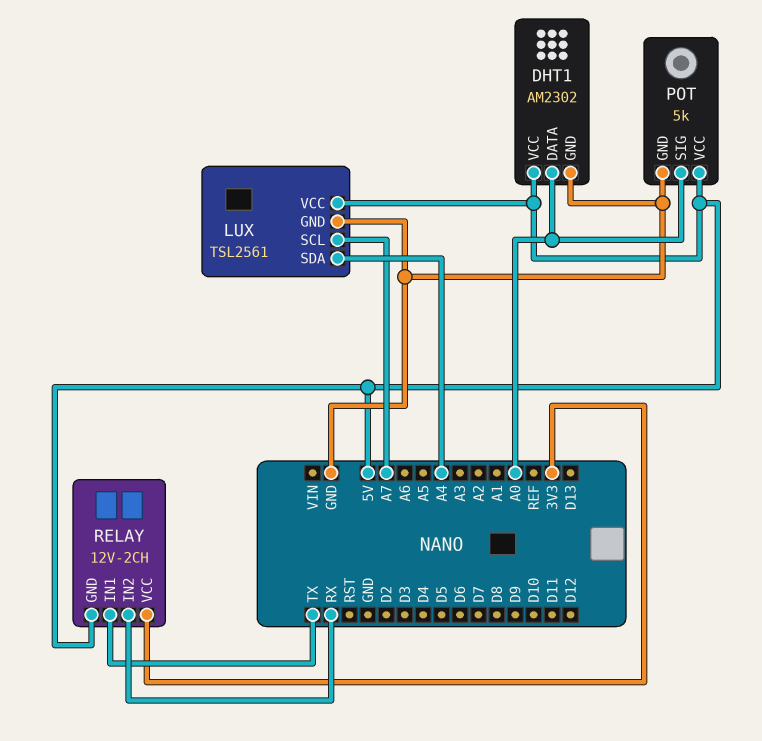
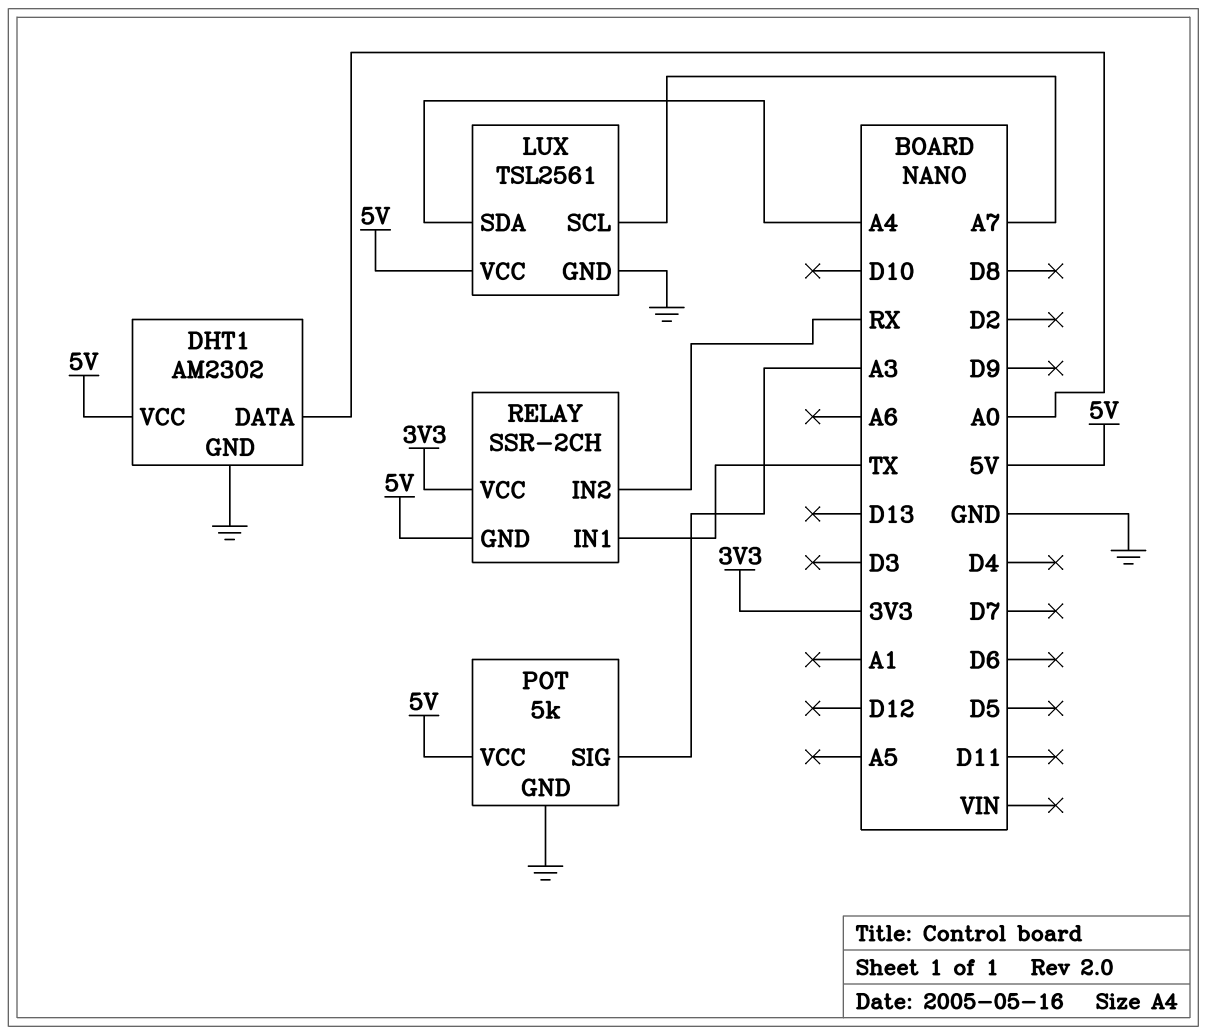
POT pin SIG: A0 -> A3
RELAY: 12V-2CH -> SSR-2CH

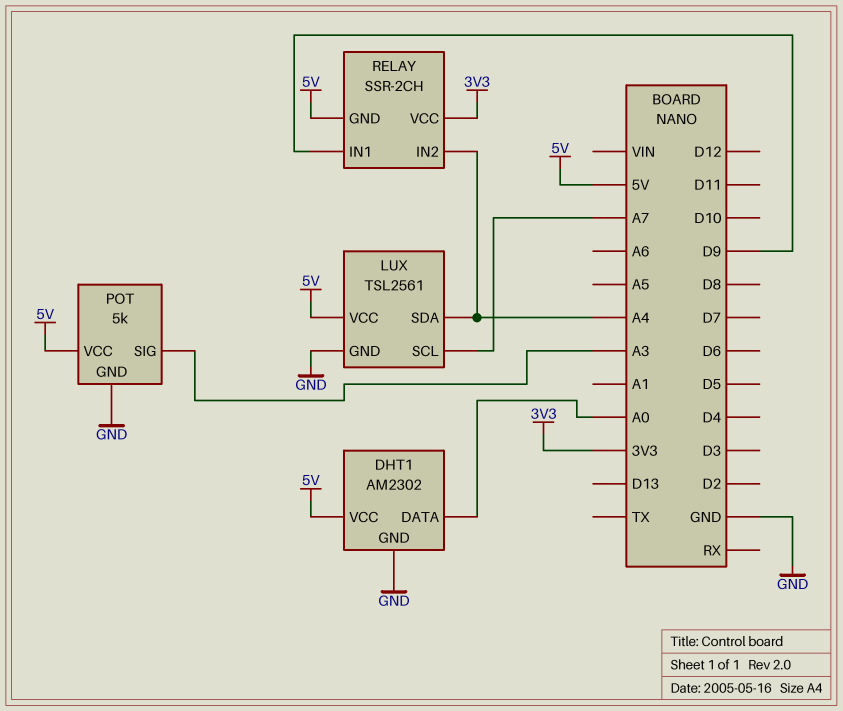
RELAY pin IN1: TX -> D9
RELAY pin IN2: RX -> A4

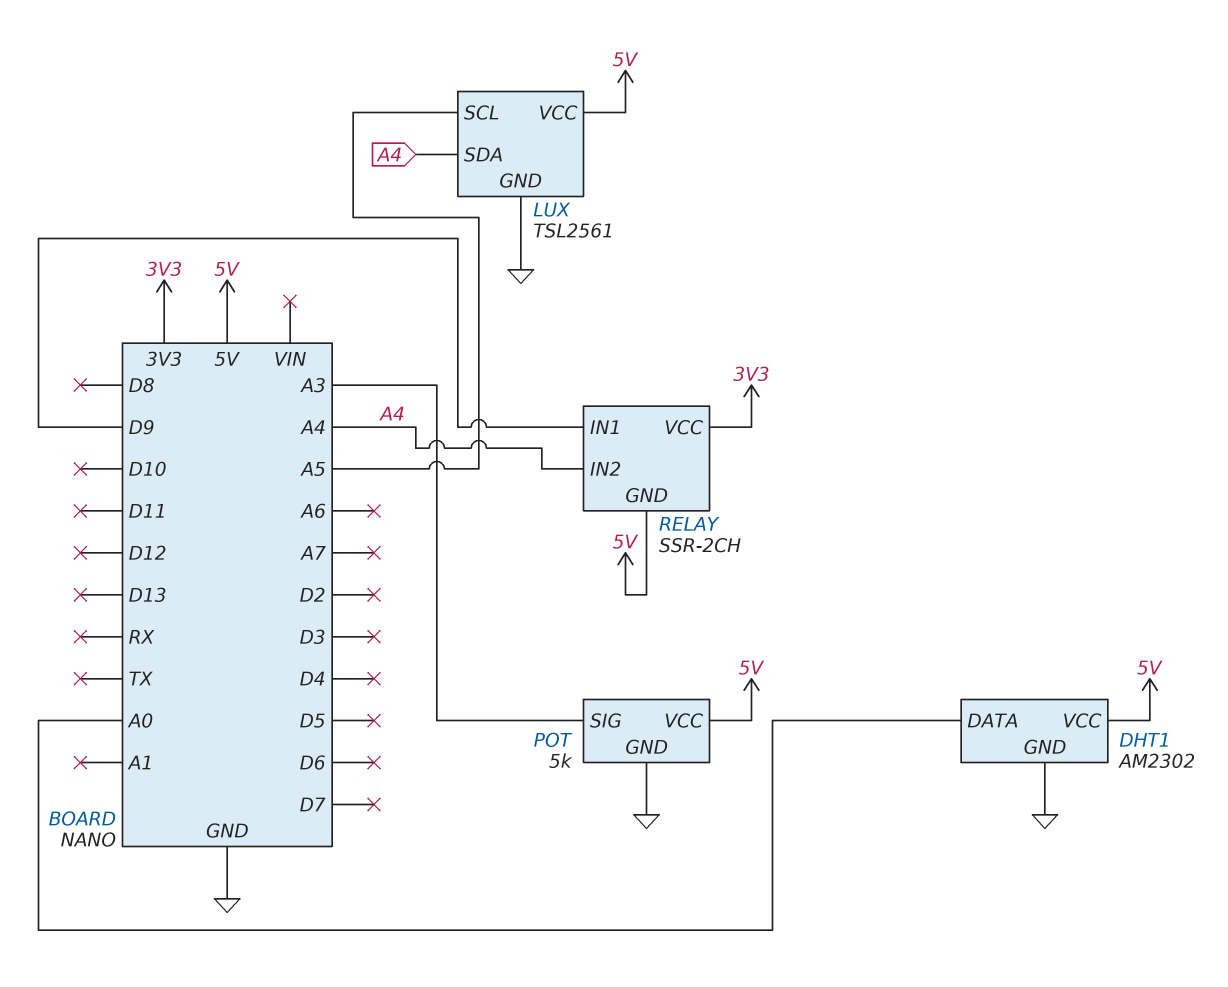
LUX pin SCL: A7 -> A5

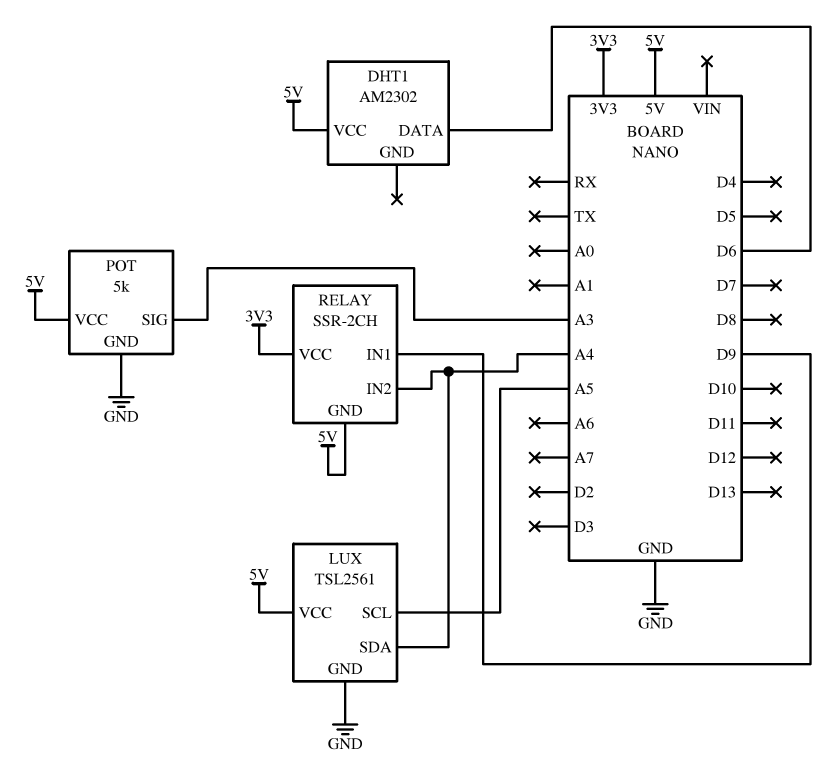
DHT1 pin DATA: A0 -> D6
DHT1 pin GND: GND -> none

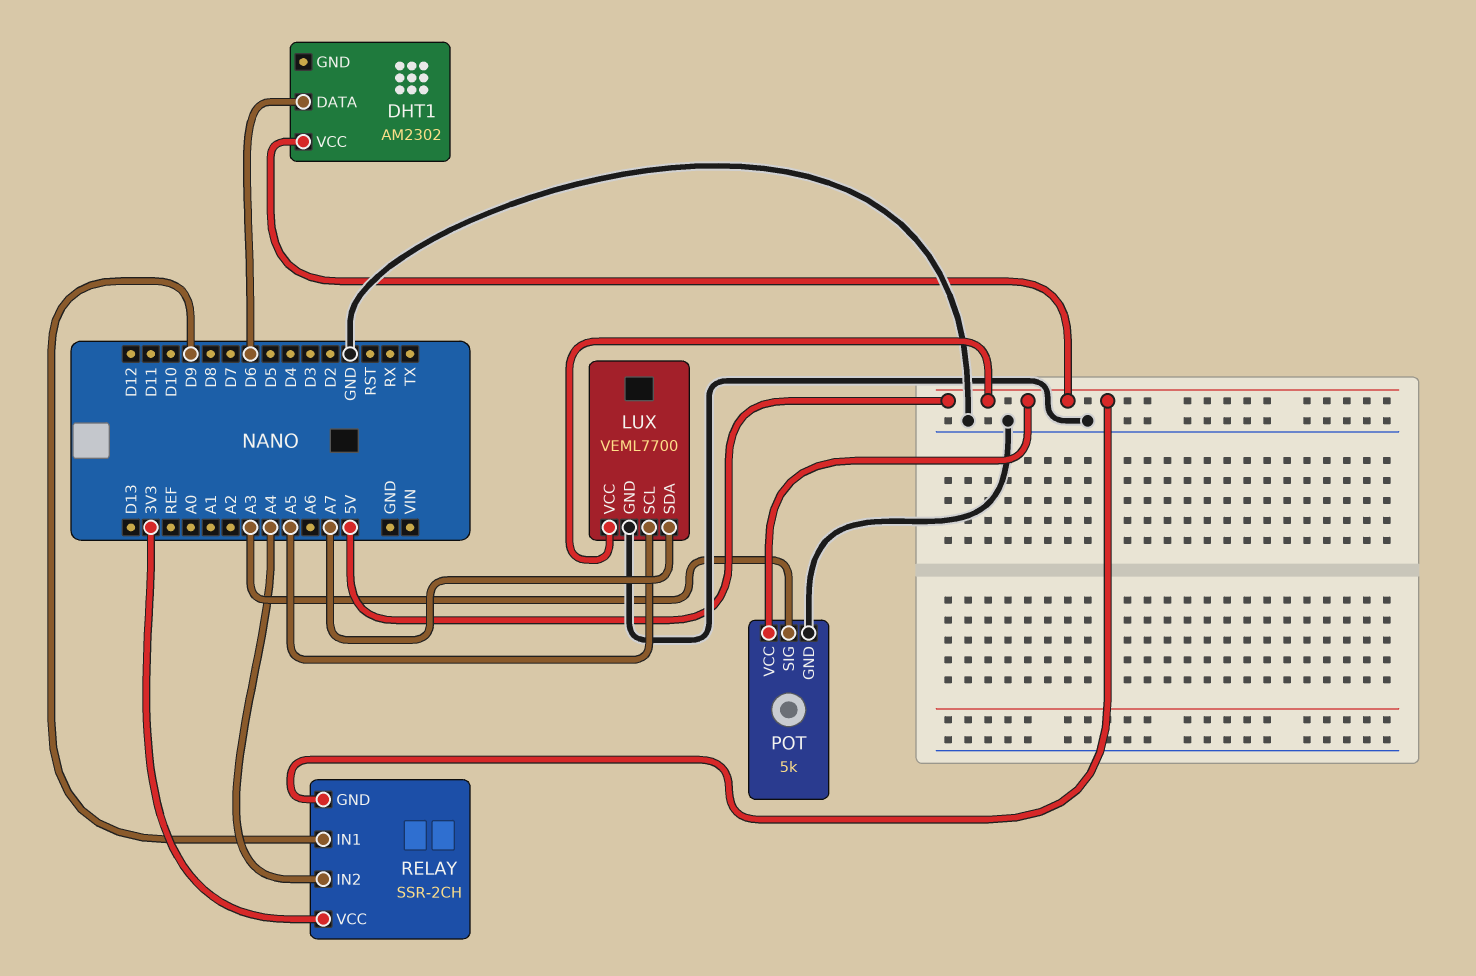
LUX: TSL2561 -> VEML7700
LUX pin SDA: A4 -> A7

